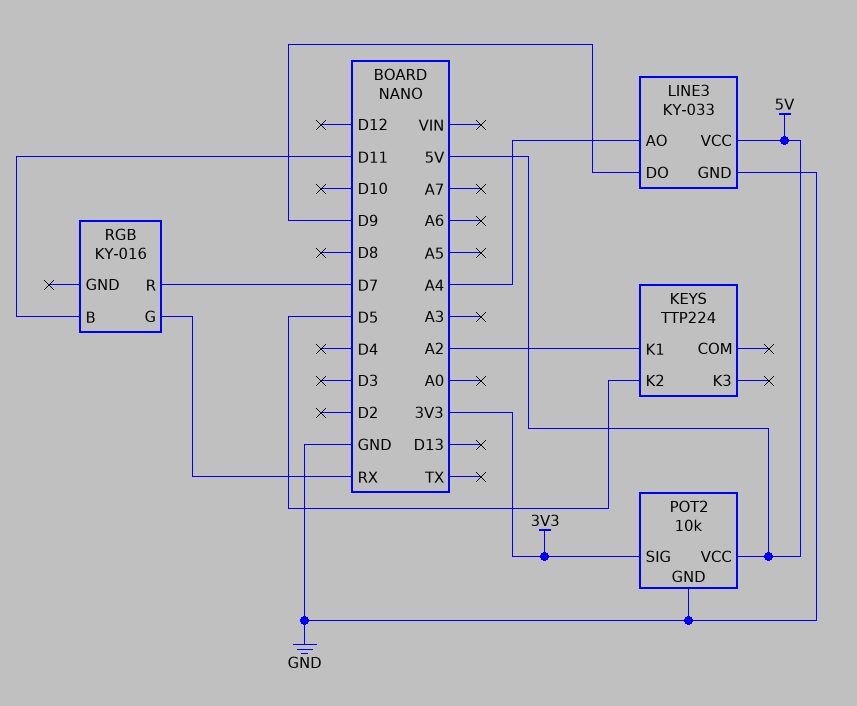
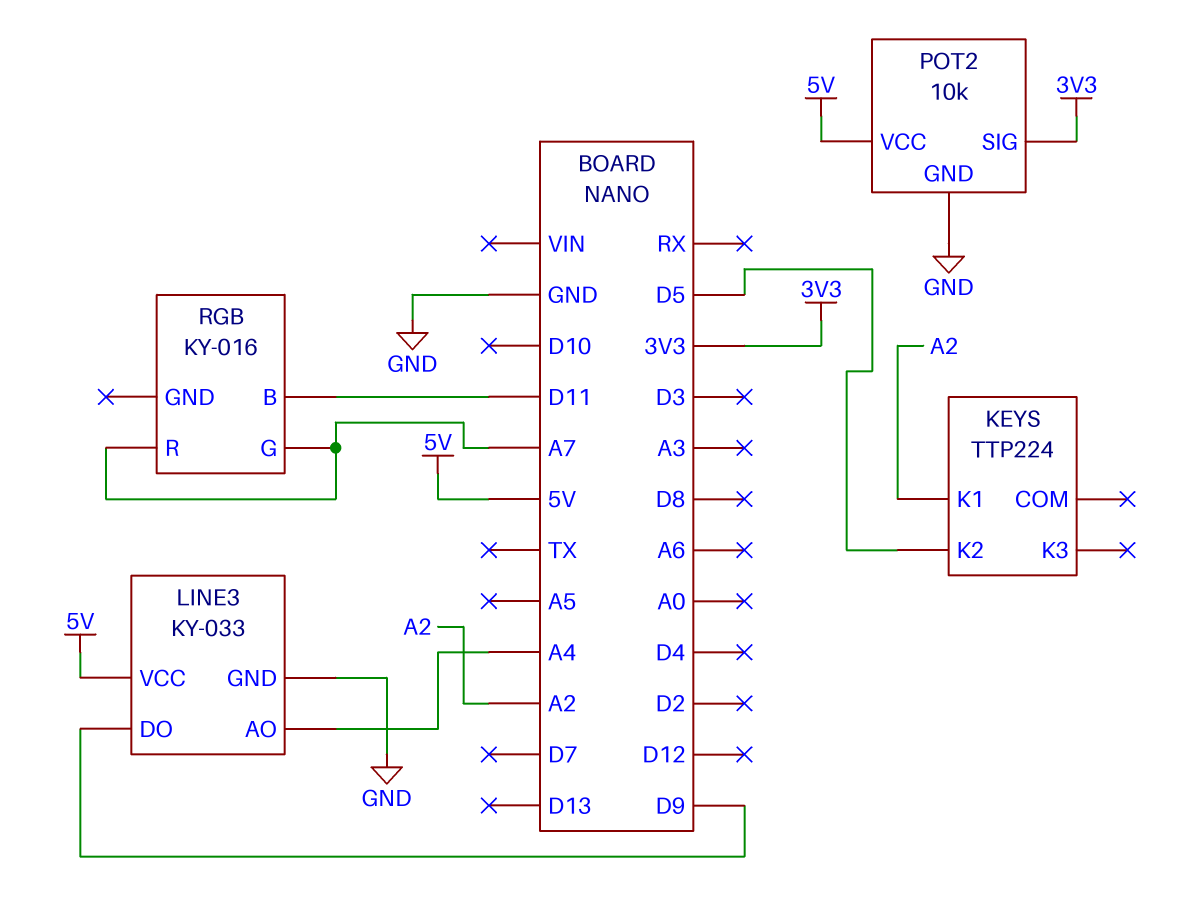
RGB pin G: RX -> A7
RGB pin R: D7 -> A7

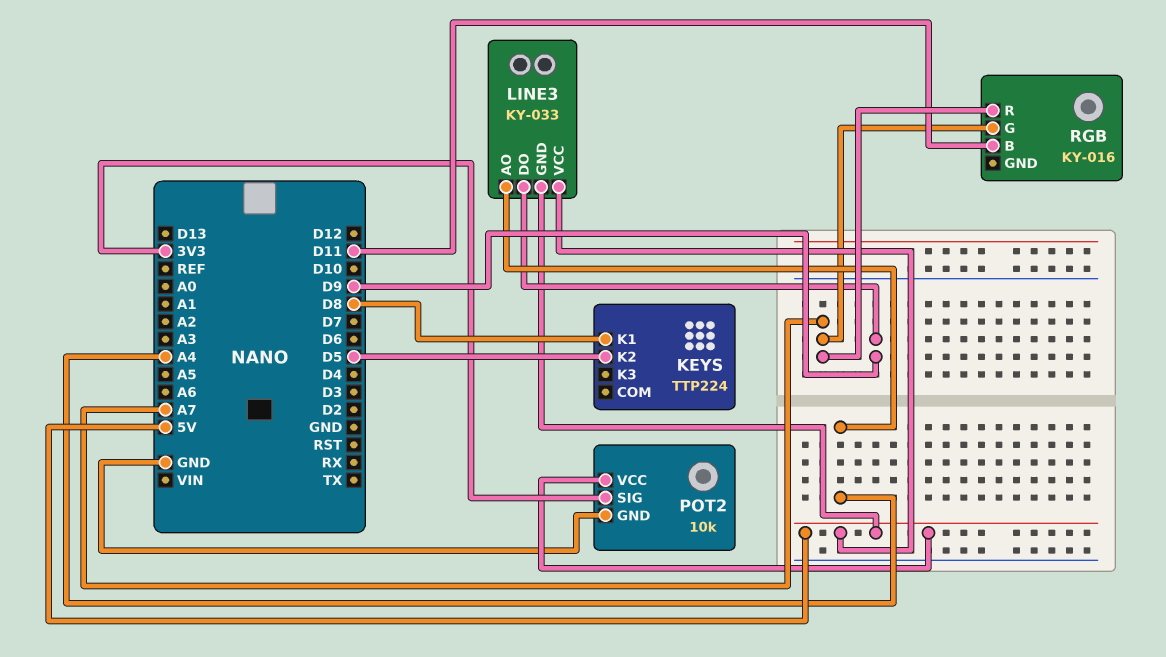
KEYS pin K1: A2 -> D8
LINE3 pin GND: GND -> 5V

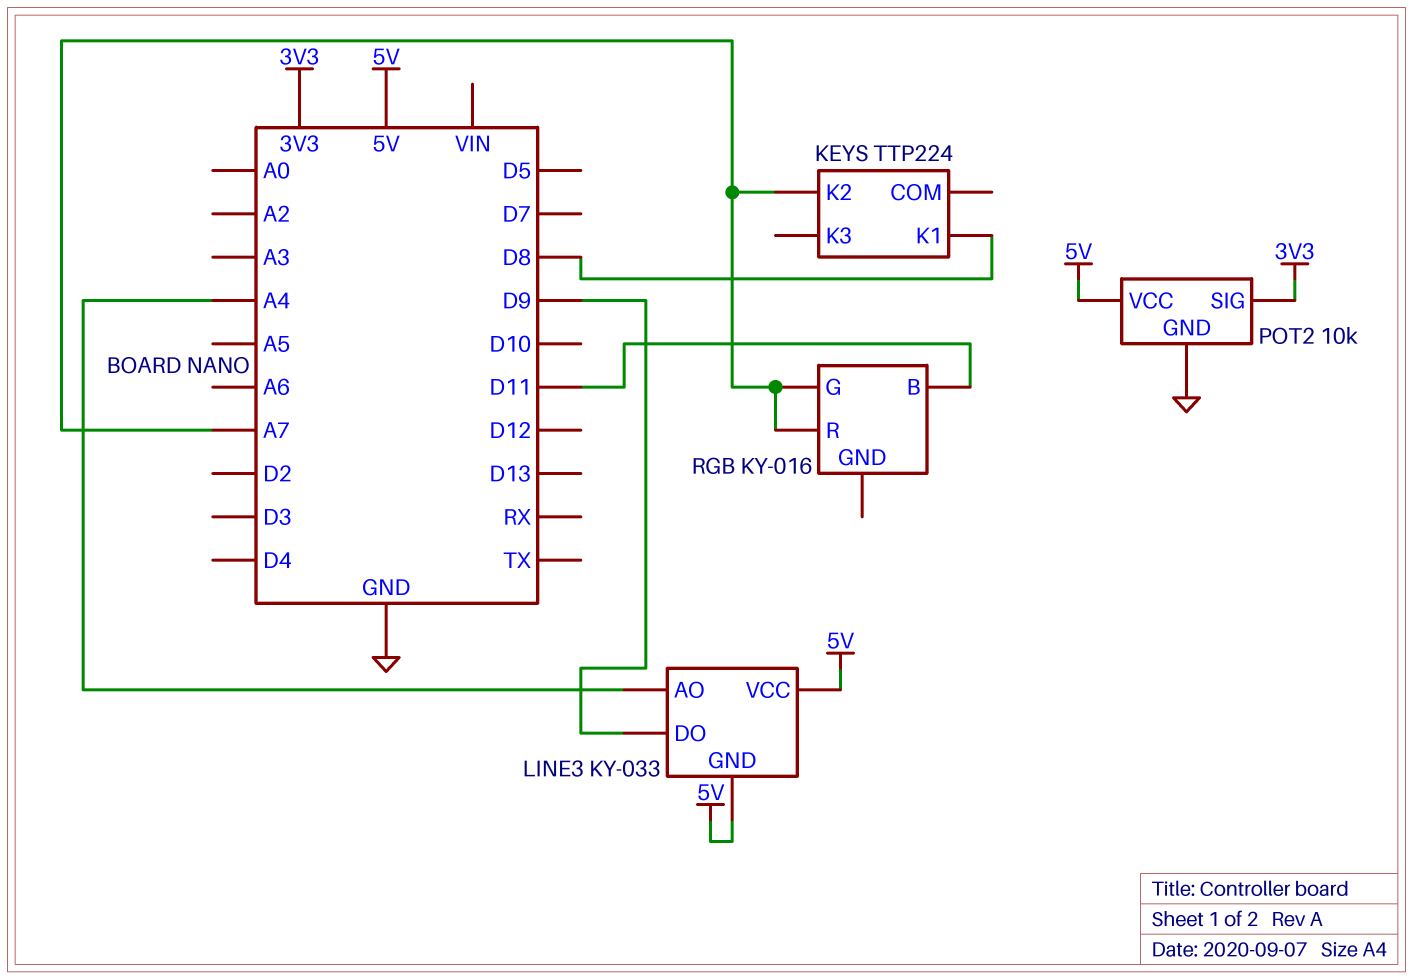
KEYS pin K2: D5 -> A7

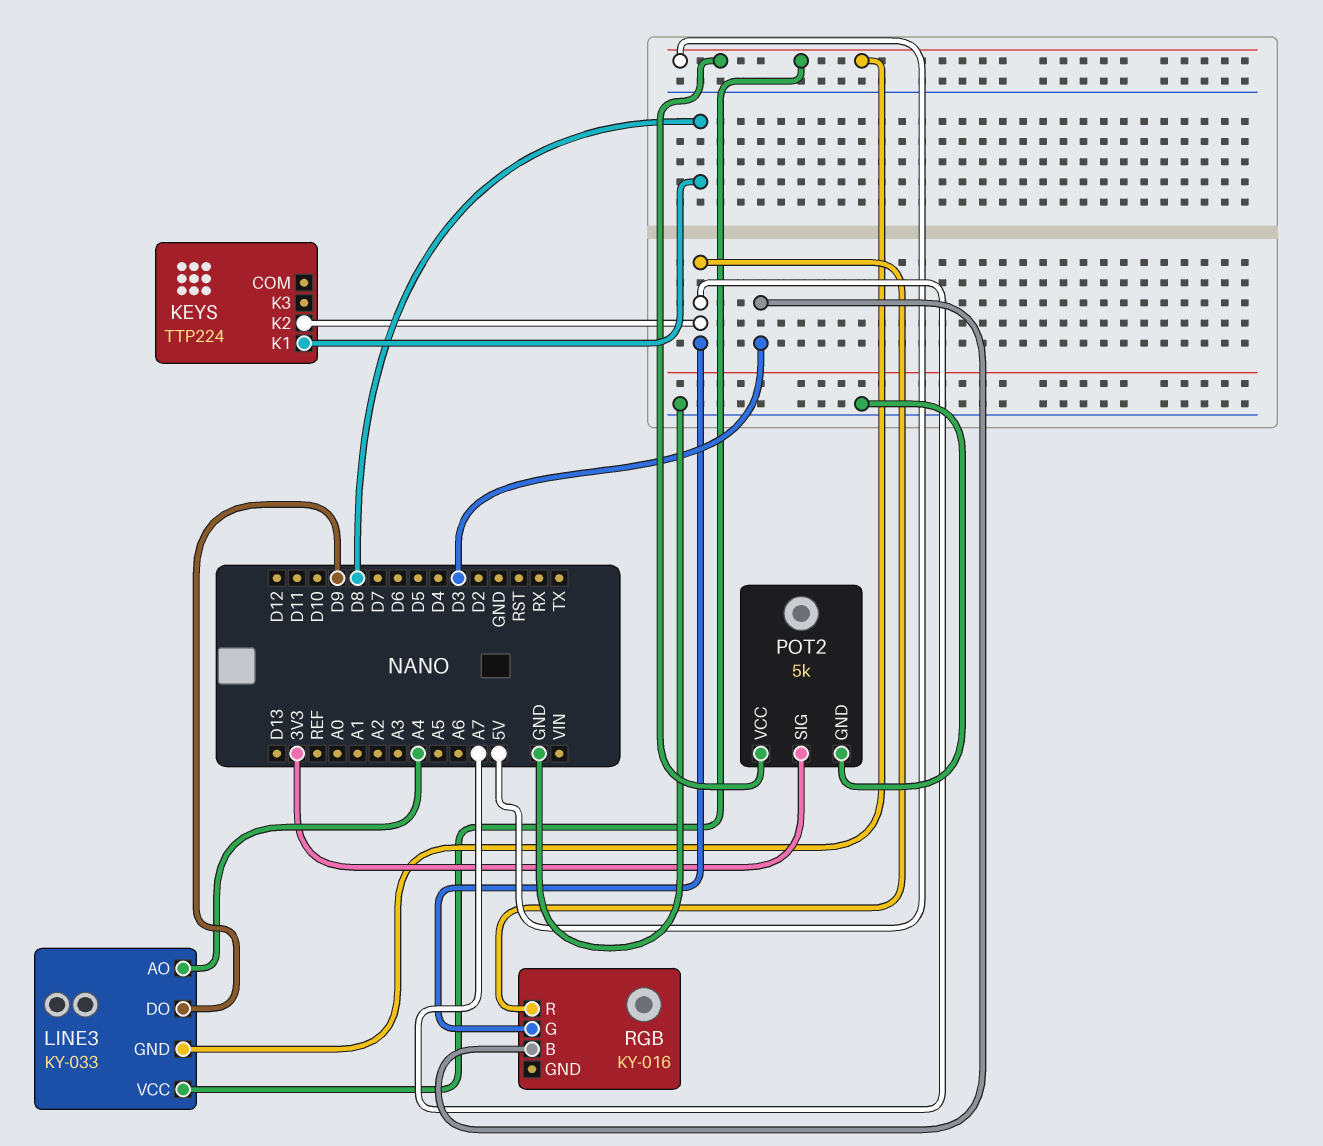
POT2: 10k -> 5k
RGB pin B: D11 -> D3

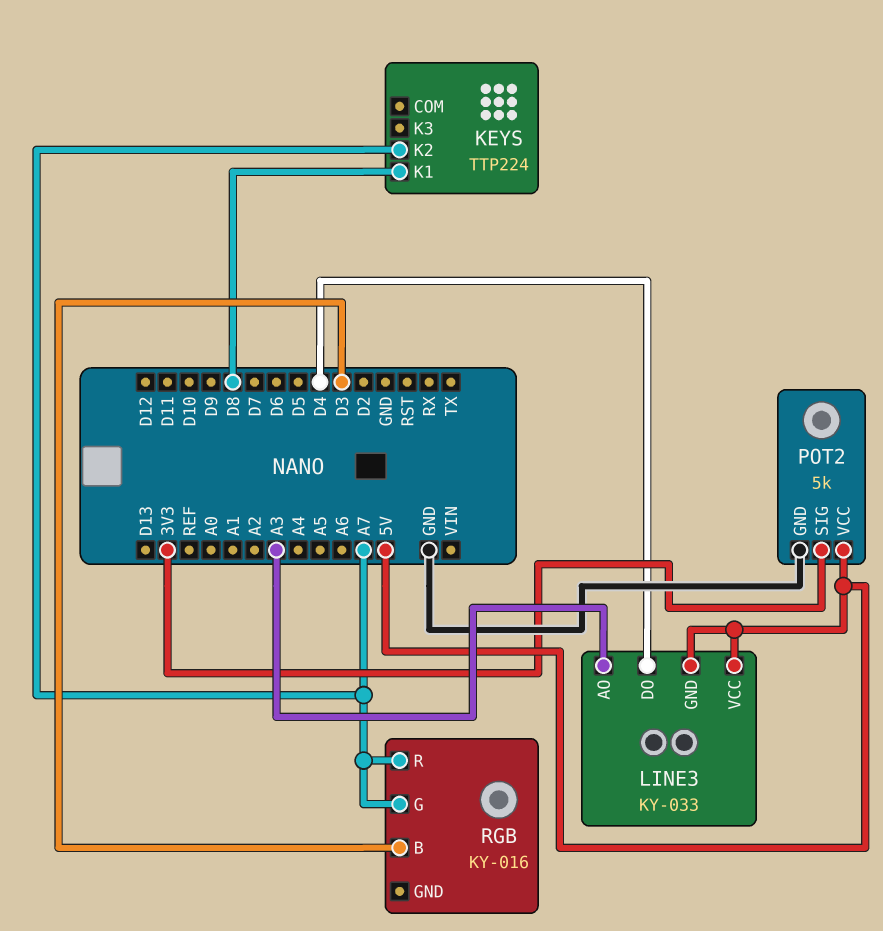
LINE3 pin AO: A4 -> A3
LINE3 pin DO: D9 -> D4

